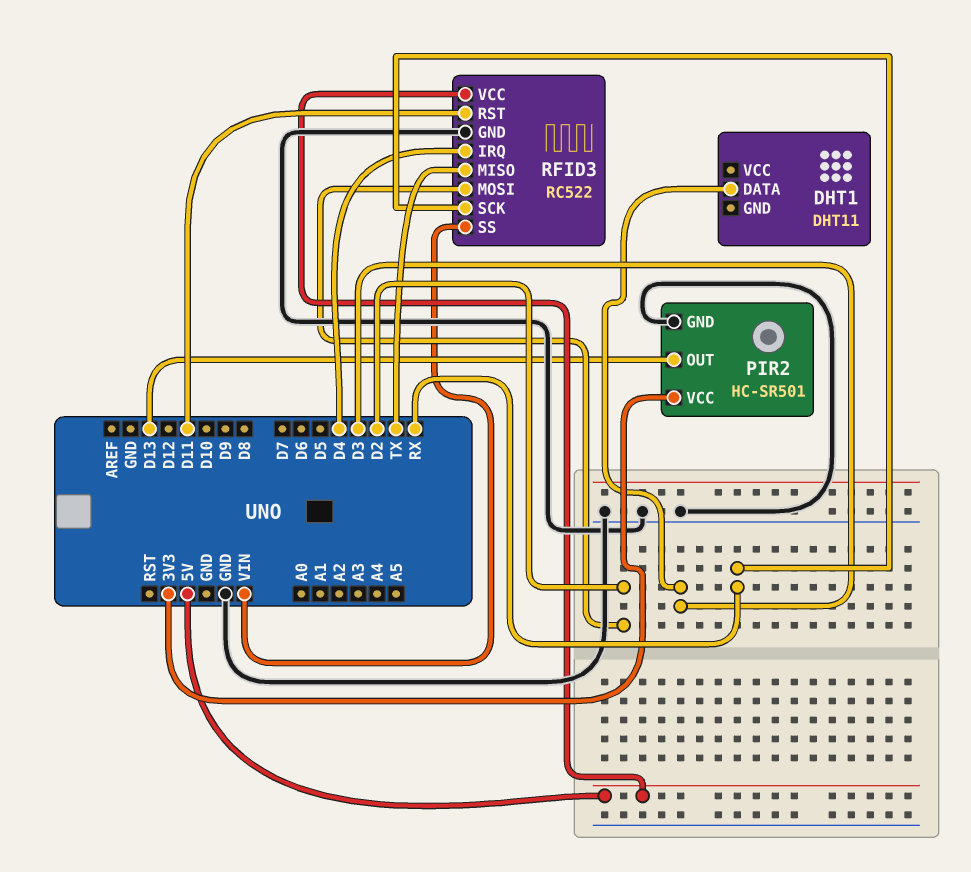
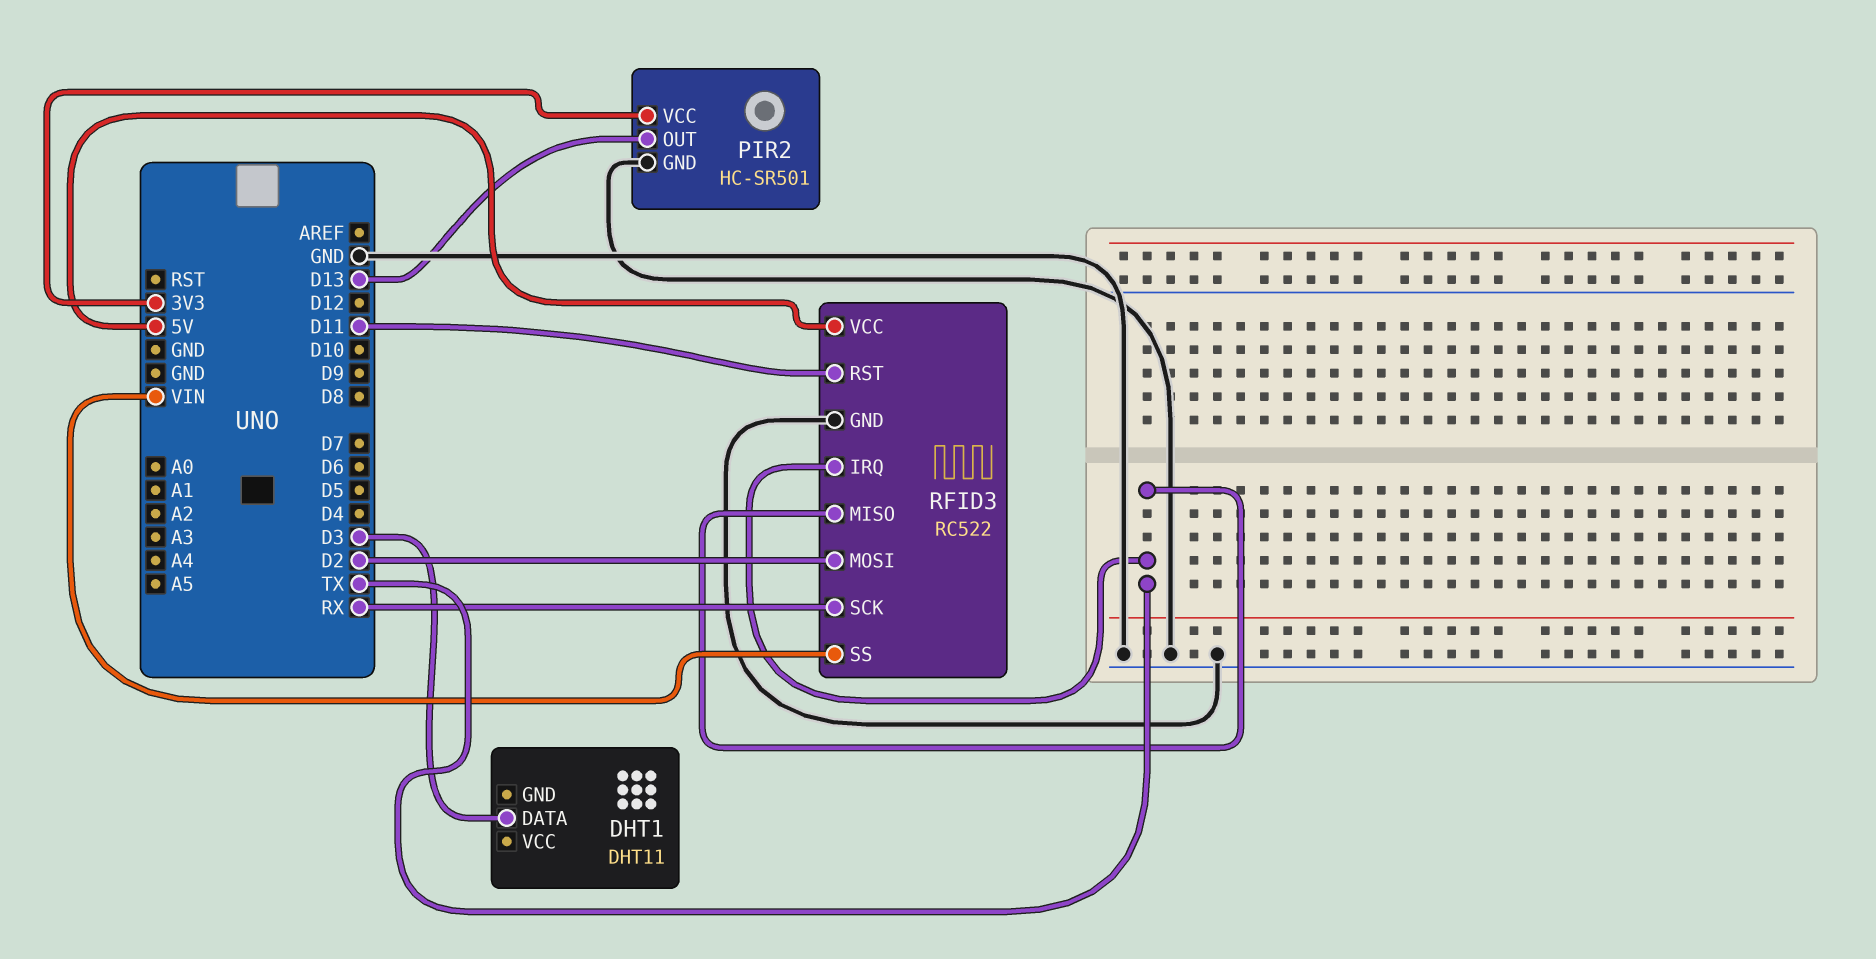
RFID3 pin IRQ: D4 -> TX

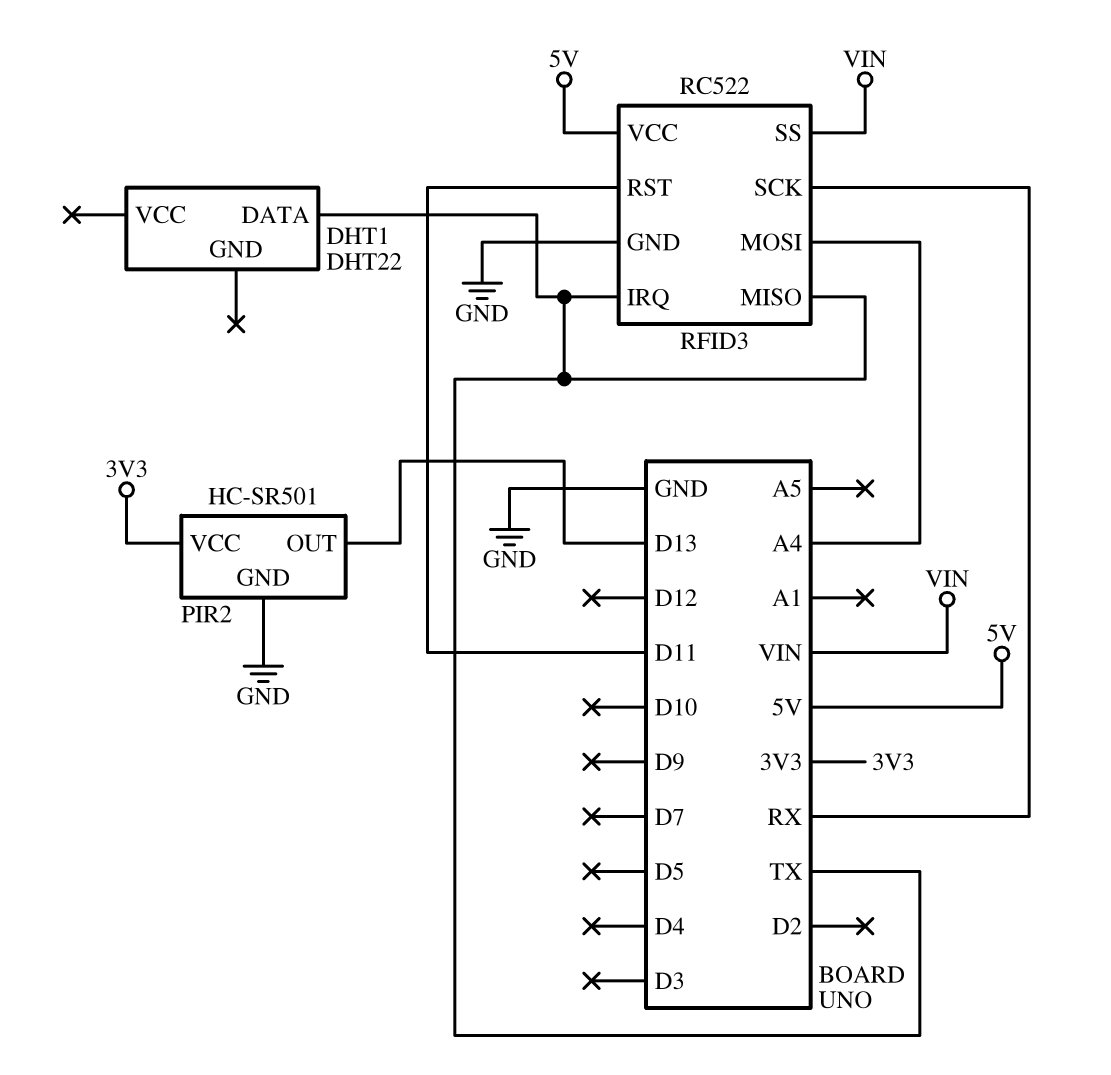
DHT1: DHT11 -> DHT22
DHT1 pin DATA: D3 -> TX
RFID3 pin MOSI: D2 -> A4

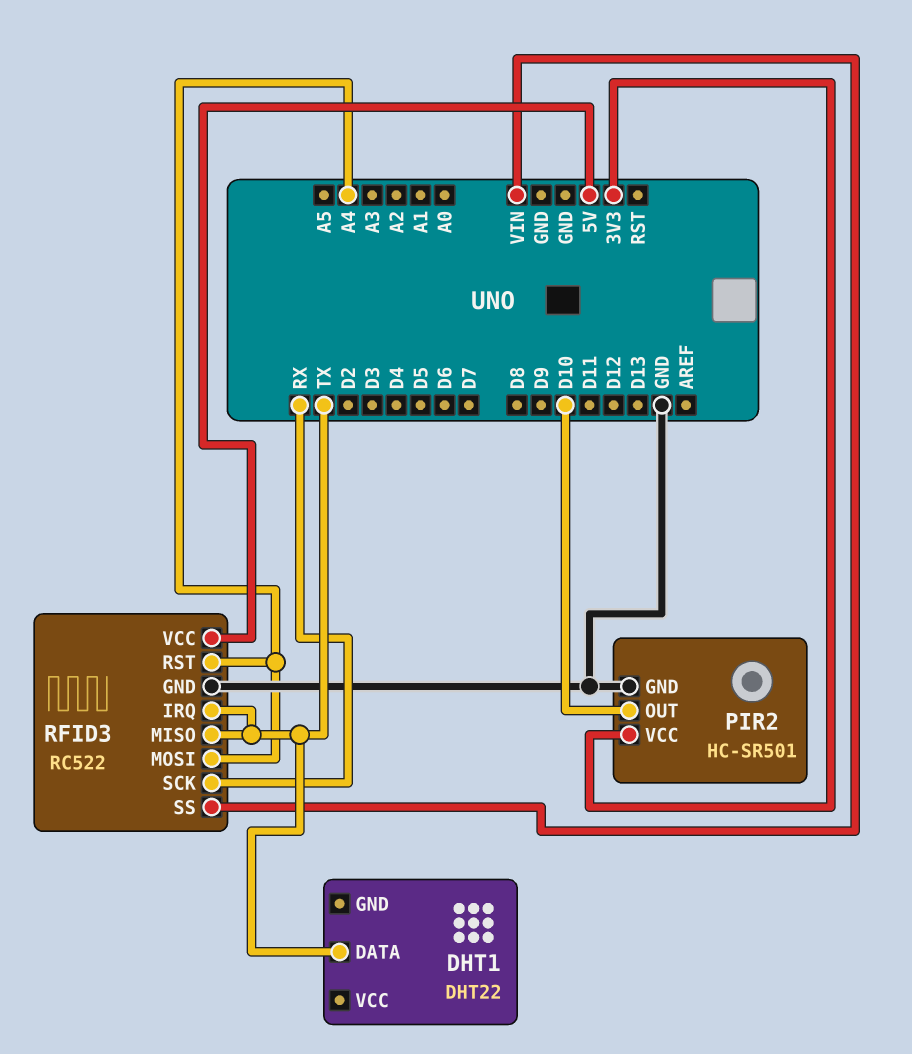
PIR2 pin OUT: D13 -> D10
RFID3 pin RST: D11 -> A4

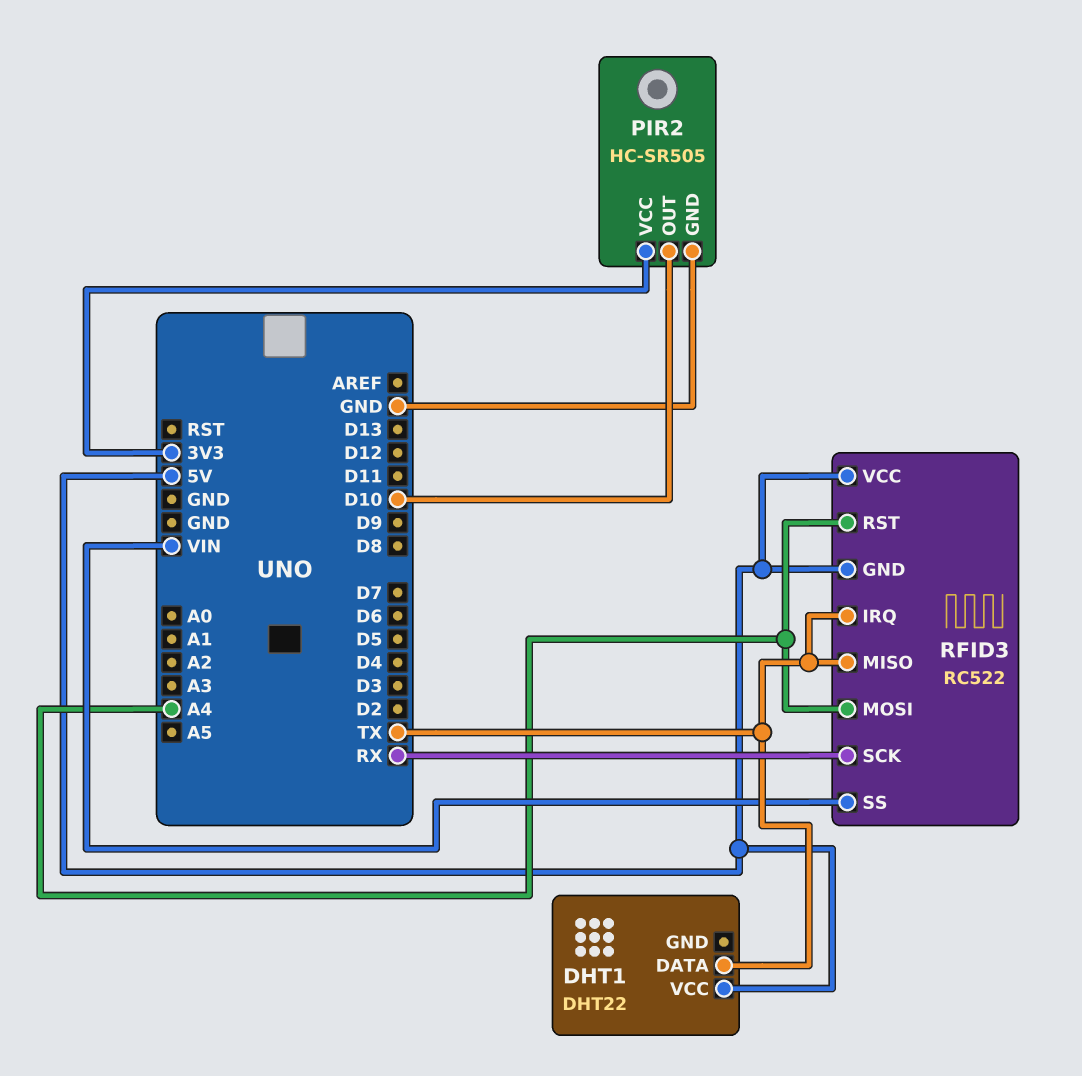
DHT1 pin VCC: none -> 5V
PIR2: HC-SR501 -> HC-SR505
RFID3 pin GND: GND -> 5V

